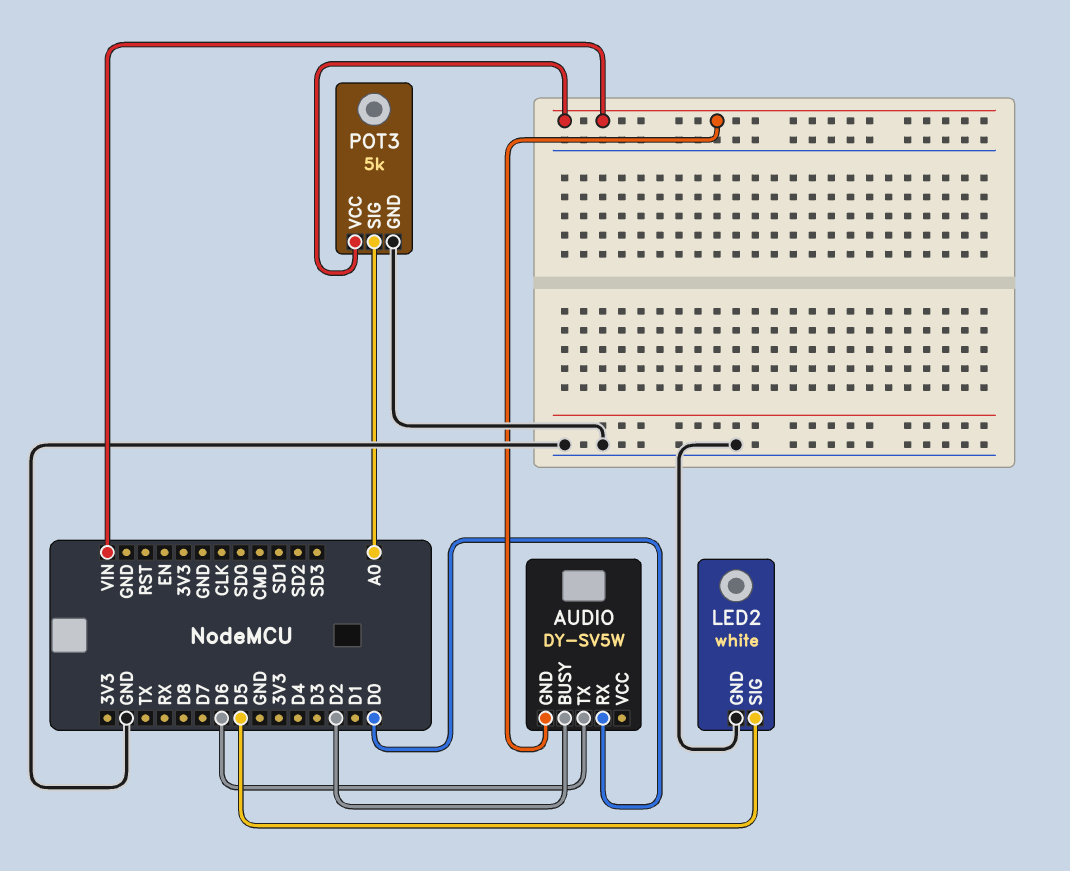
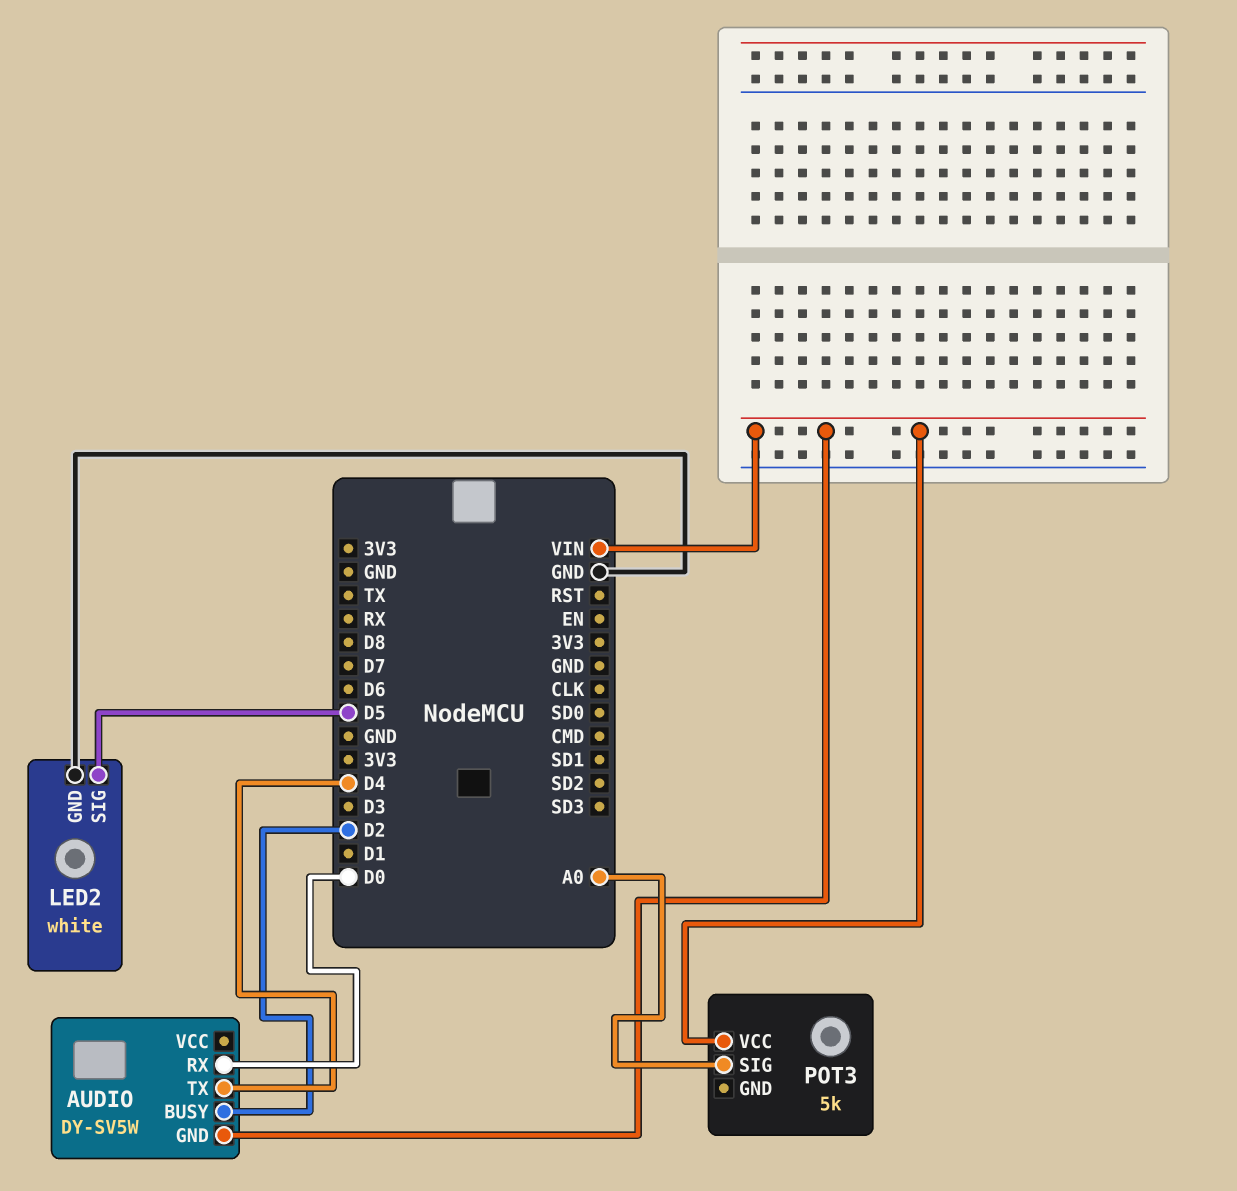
AUDIO pin TX: D6 -> D4
POT3 pin GND: GND -> none

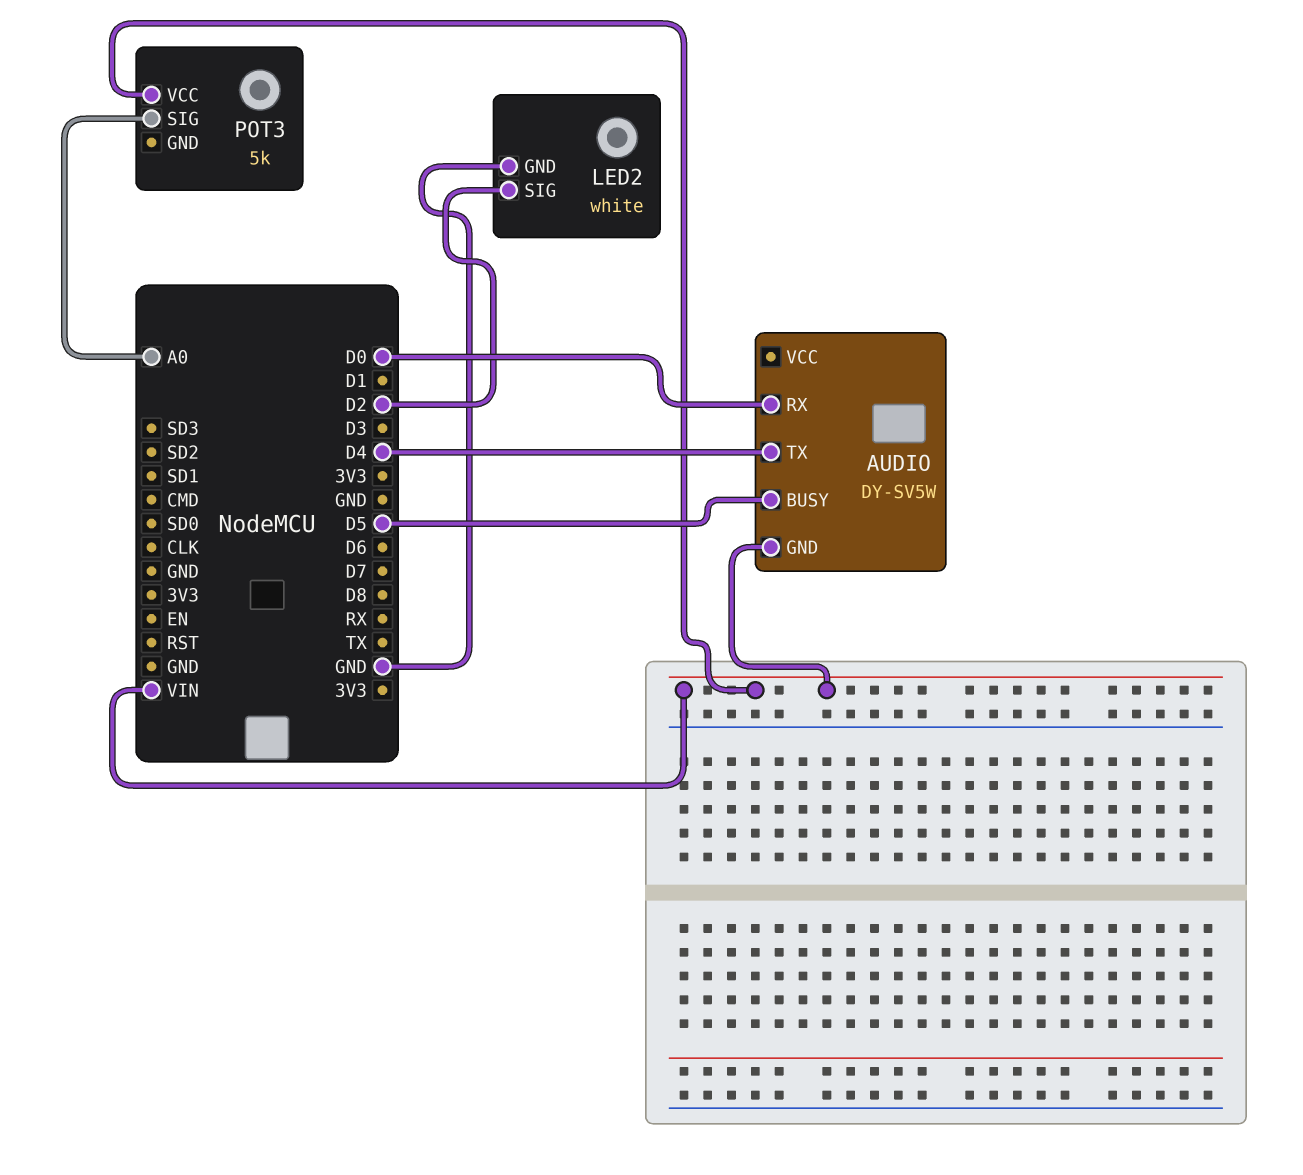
AUDIO pin BUSY: D2 -> D5
LED2 pin SIG: D5 -> D2

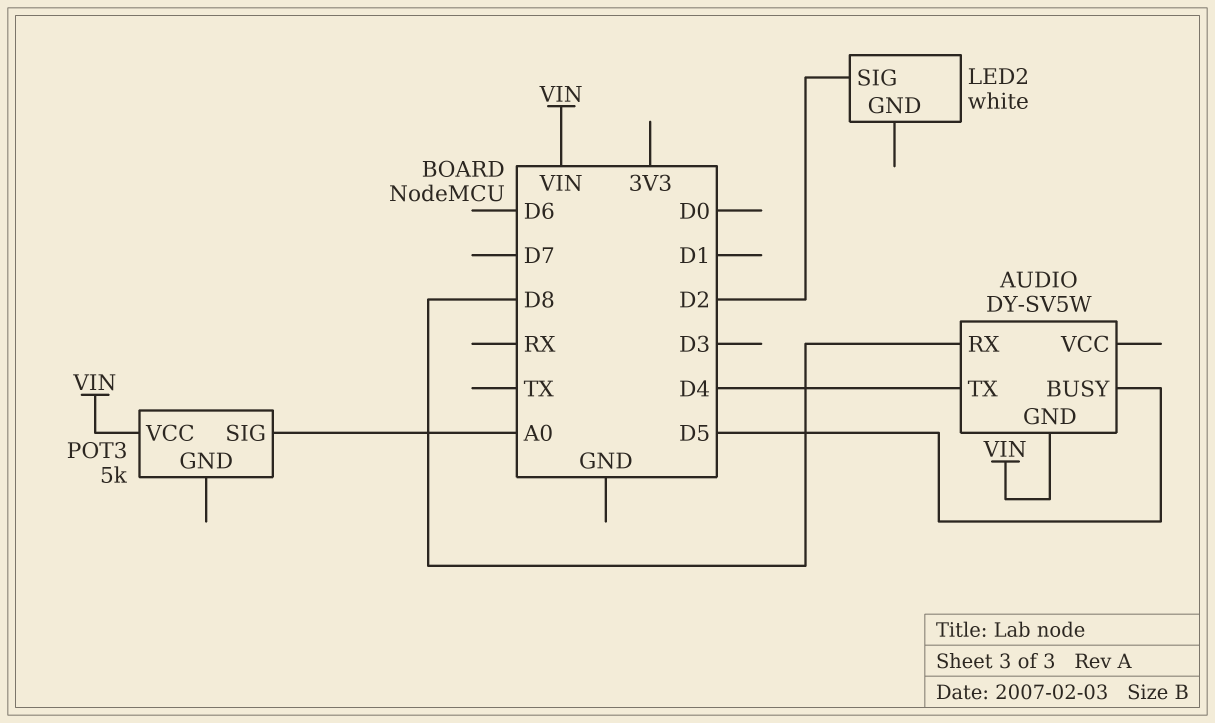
AUDIO pin RX: D0 -> D8
LED2 pin GND: GND -> none

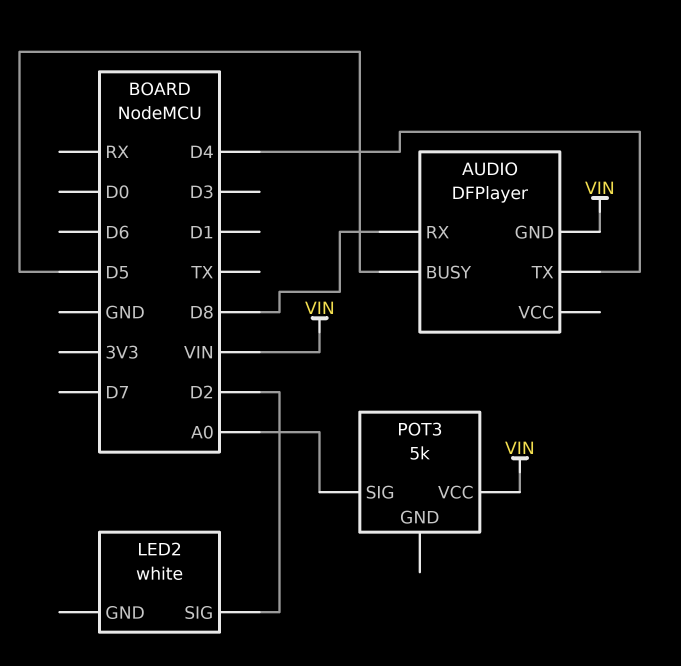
AUDIO: DY-SV5W -> DFPlayer

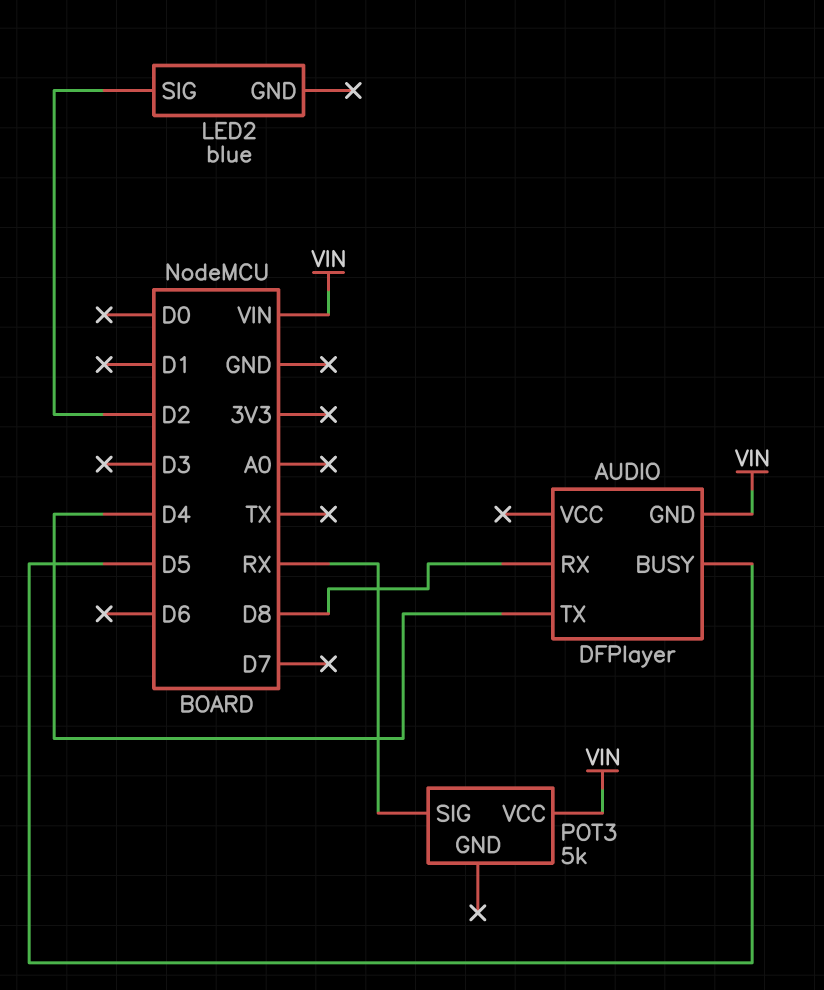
LED2: white -> blue
POT3 pin SIG: A0 -> RX

